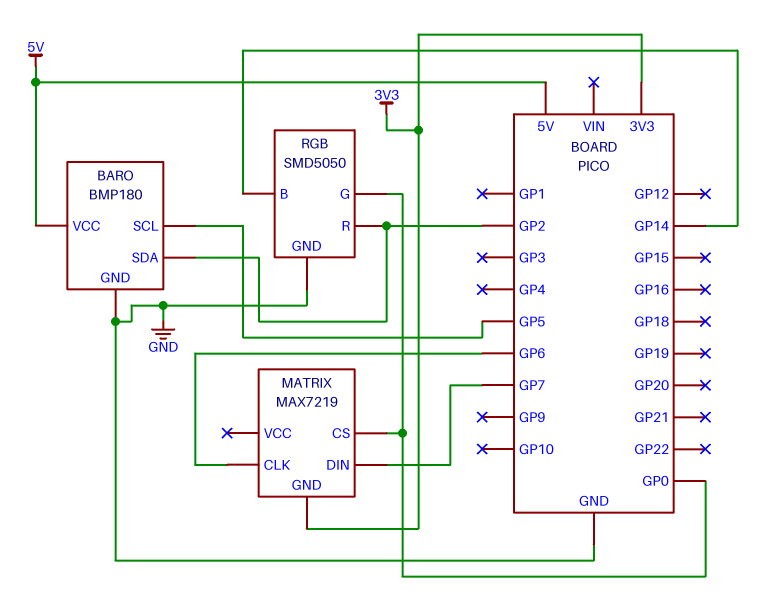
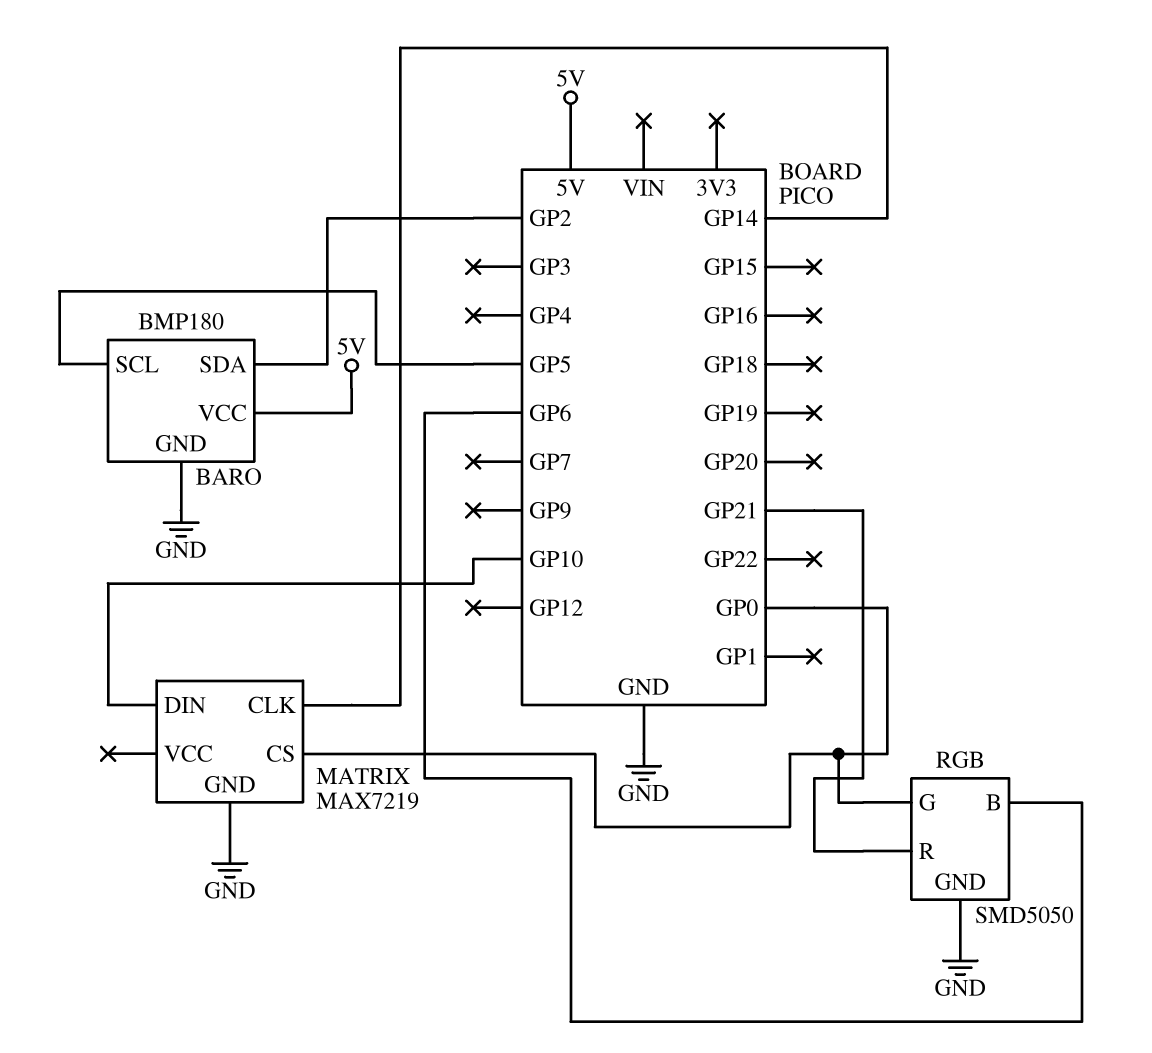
MATRIX pin CLK: GP6 -> GP14
MATRIX pin DIN: GP7 -> GP10
MATRIX pin GND: 3V3 -> GND
RGB pin B: GP14 -> GP6
RGB pin R: GP2 -> GP21

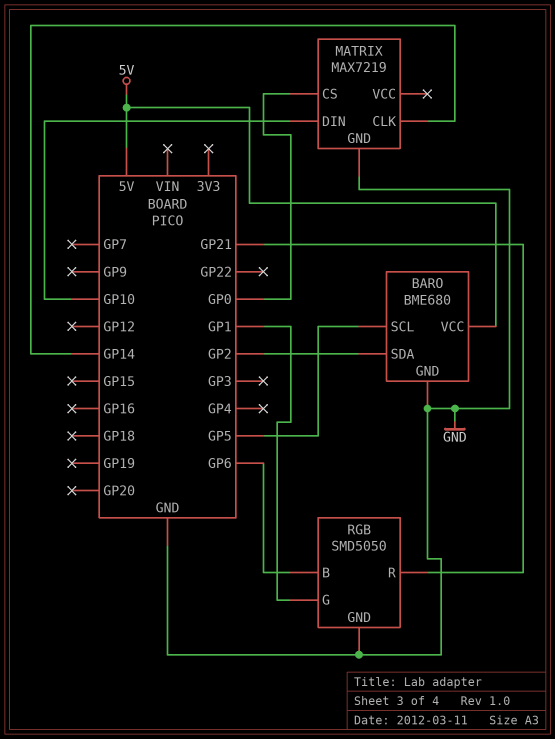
BARO: BMP180 -> BME680
RGB pin G: GP0 -> GP1

